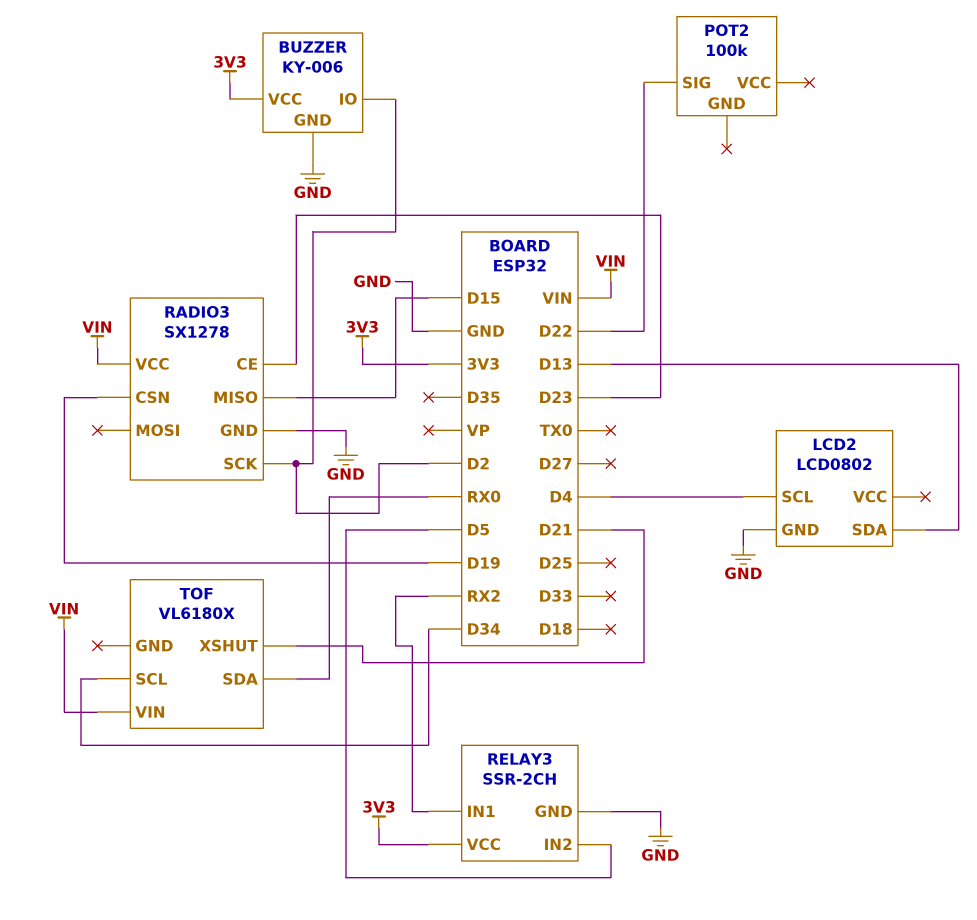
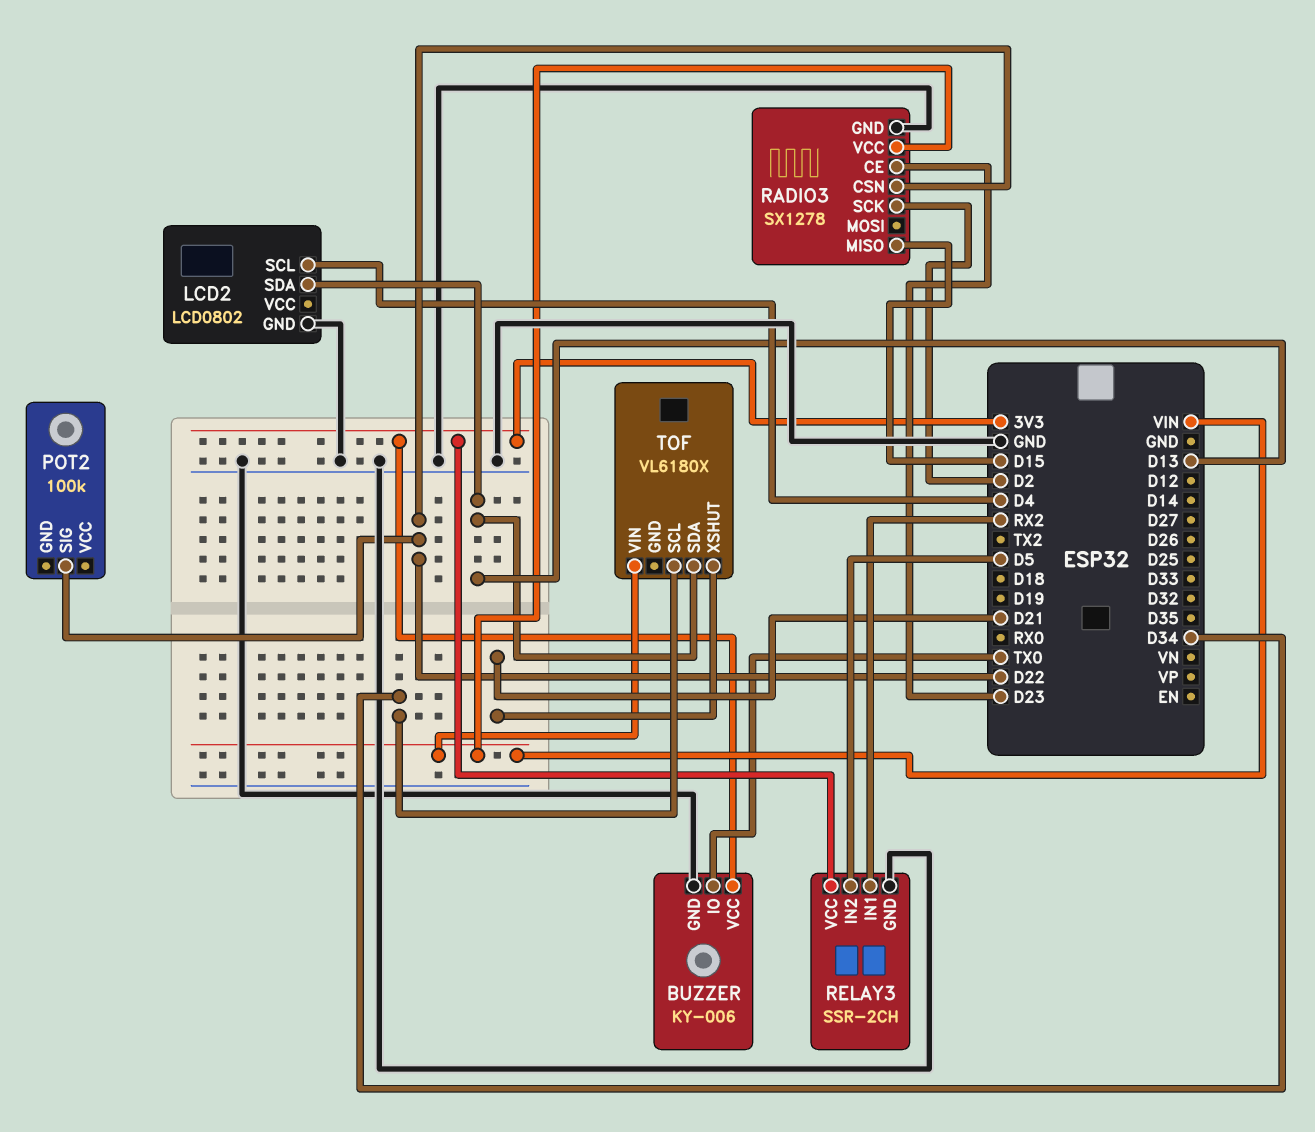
BUZZER pin IO: D2 -> TX0
RADIO3 pin CSN: D19 -> D22
TOF pin SDA: RX0 -> D13

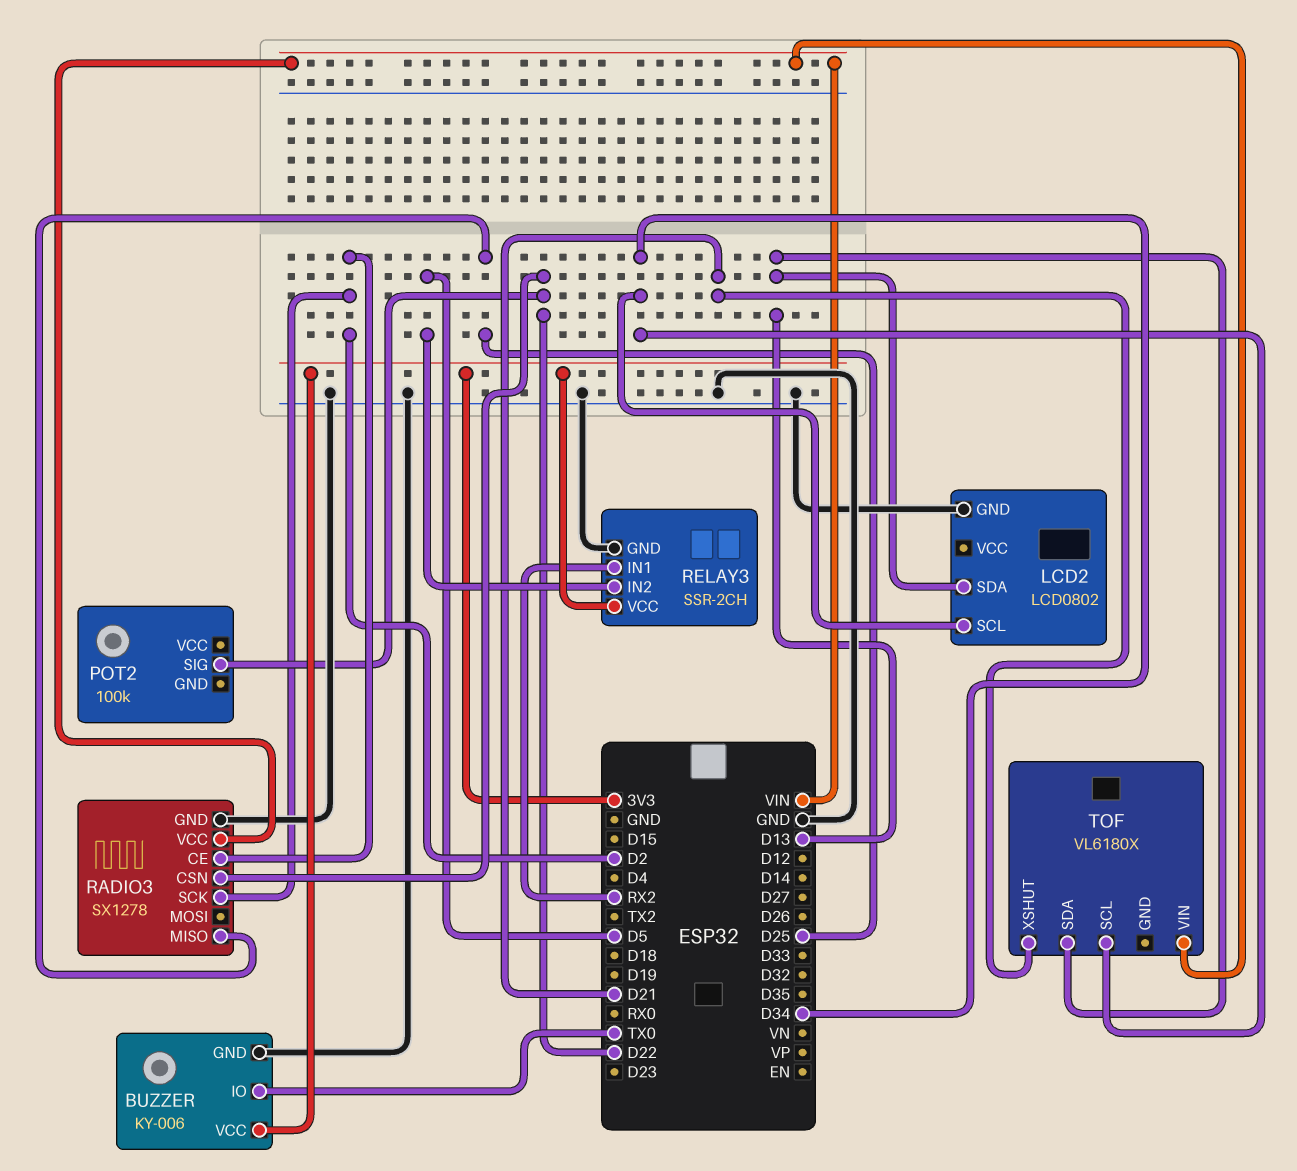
LCD2 pin SCL: D4 -> D34
RADIO3 pin CE: D23 -> D2
RADIO3 pin MISO: D15 -> D25

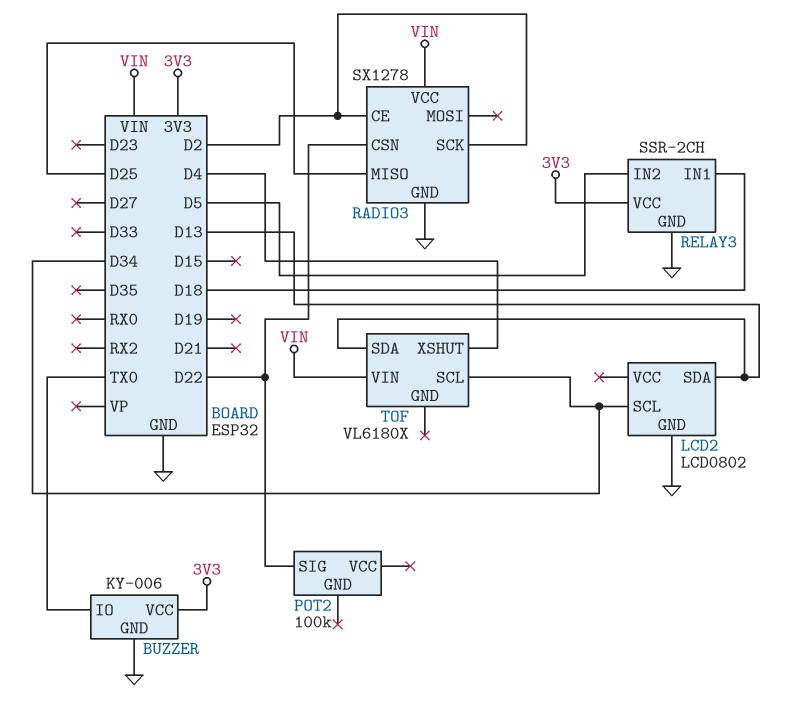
RELAY3 pin IN1: RX2 -> D18
TOF pin XSHUT: D21 -> D4

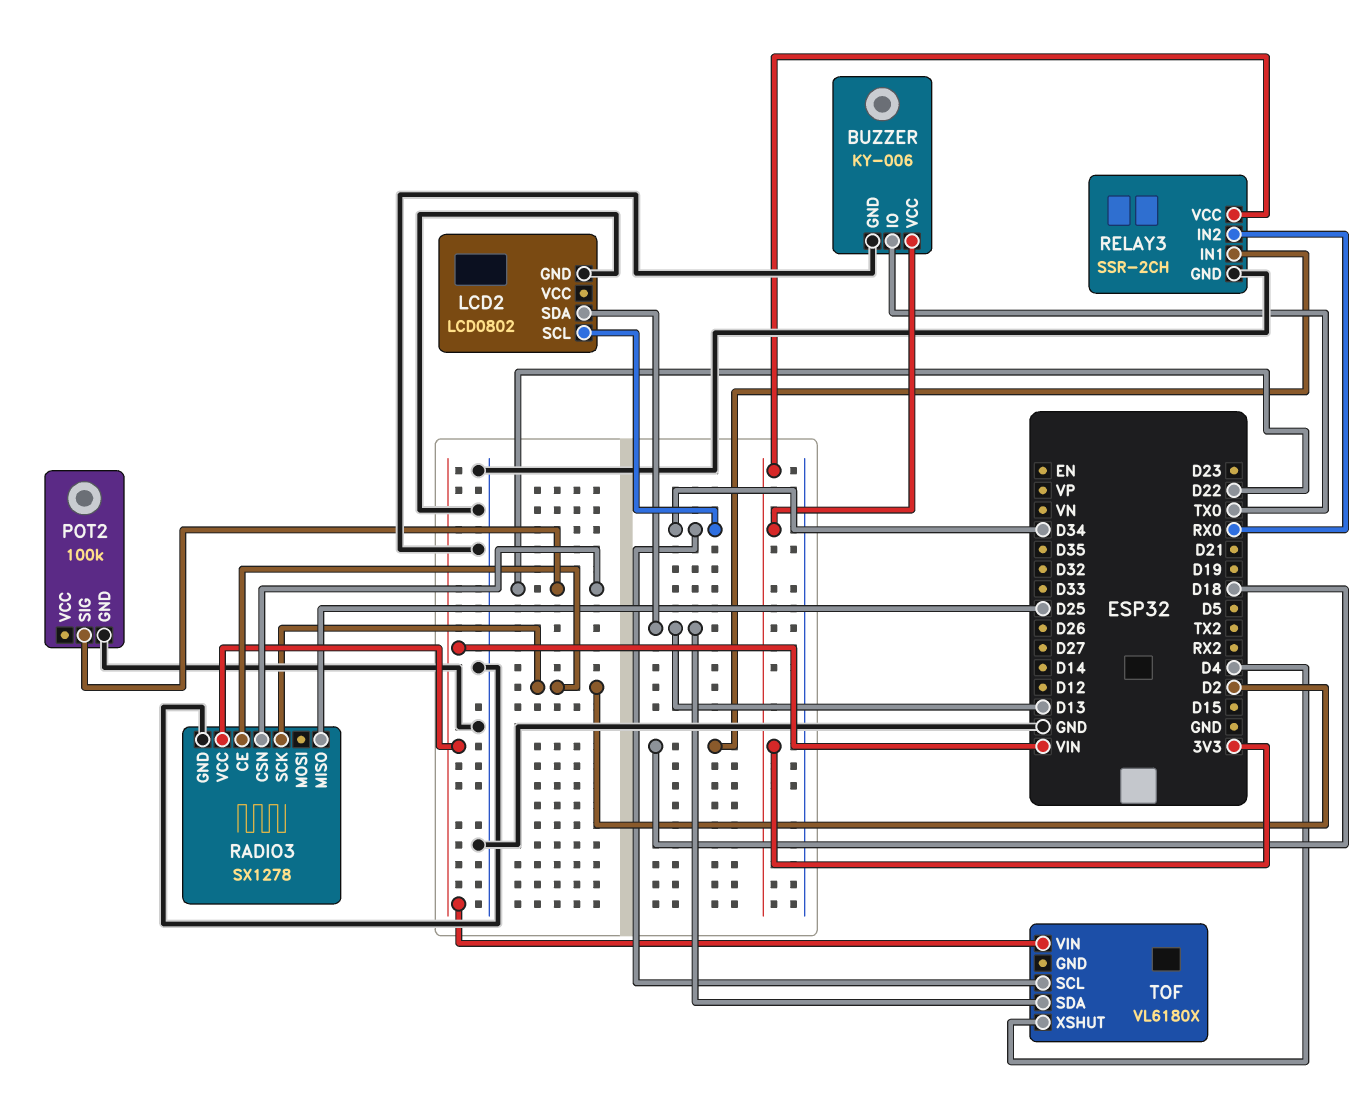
POT2 pin GND: none -> GND
RELAY3 pin IN2: D5 -> RX0

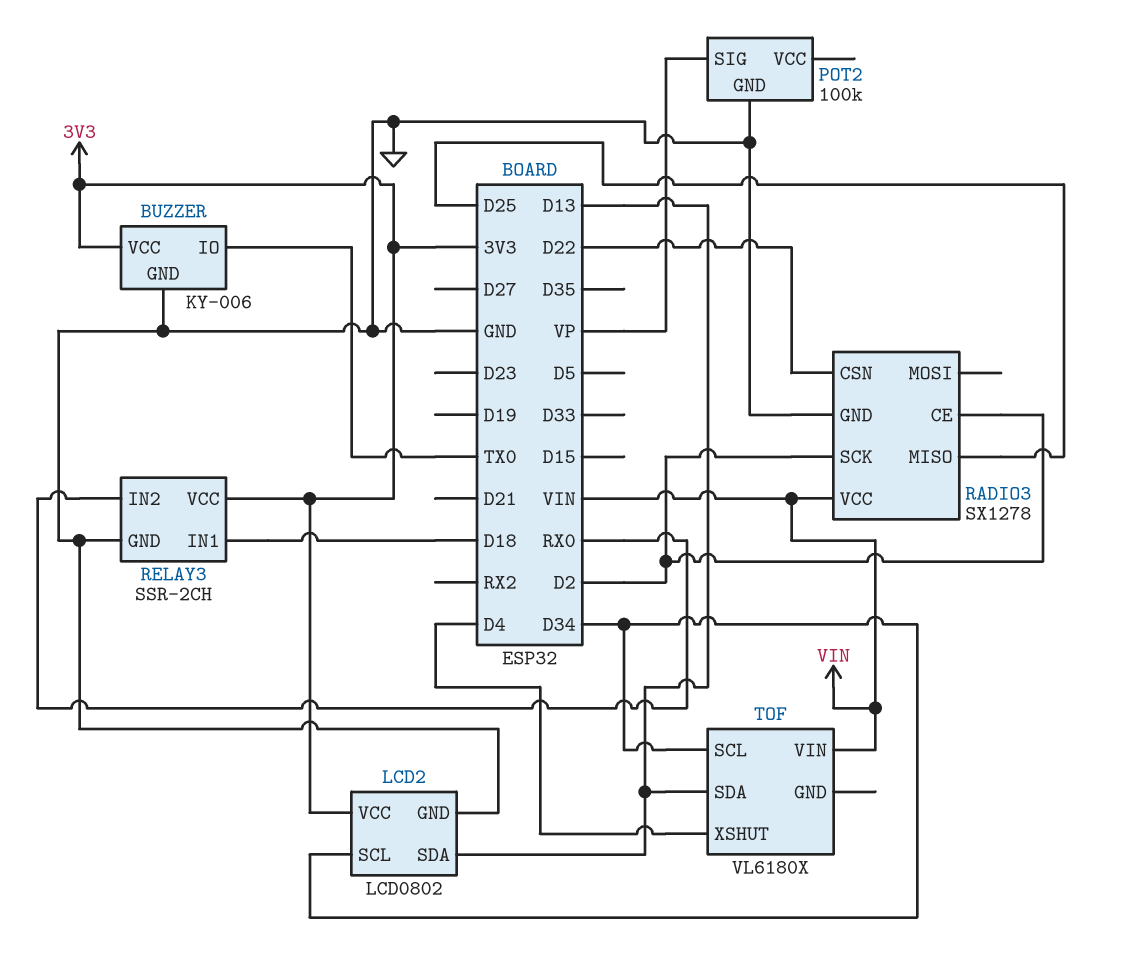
LCD2 pin VCC: none -> 3V3
POT2 pin SIG: D22 -> VP

